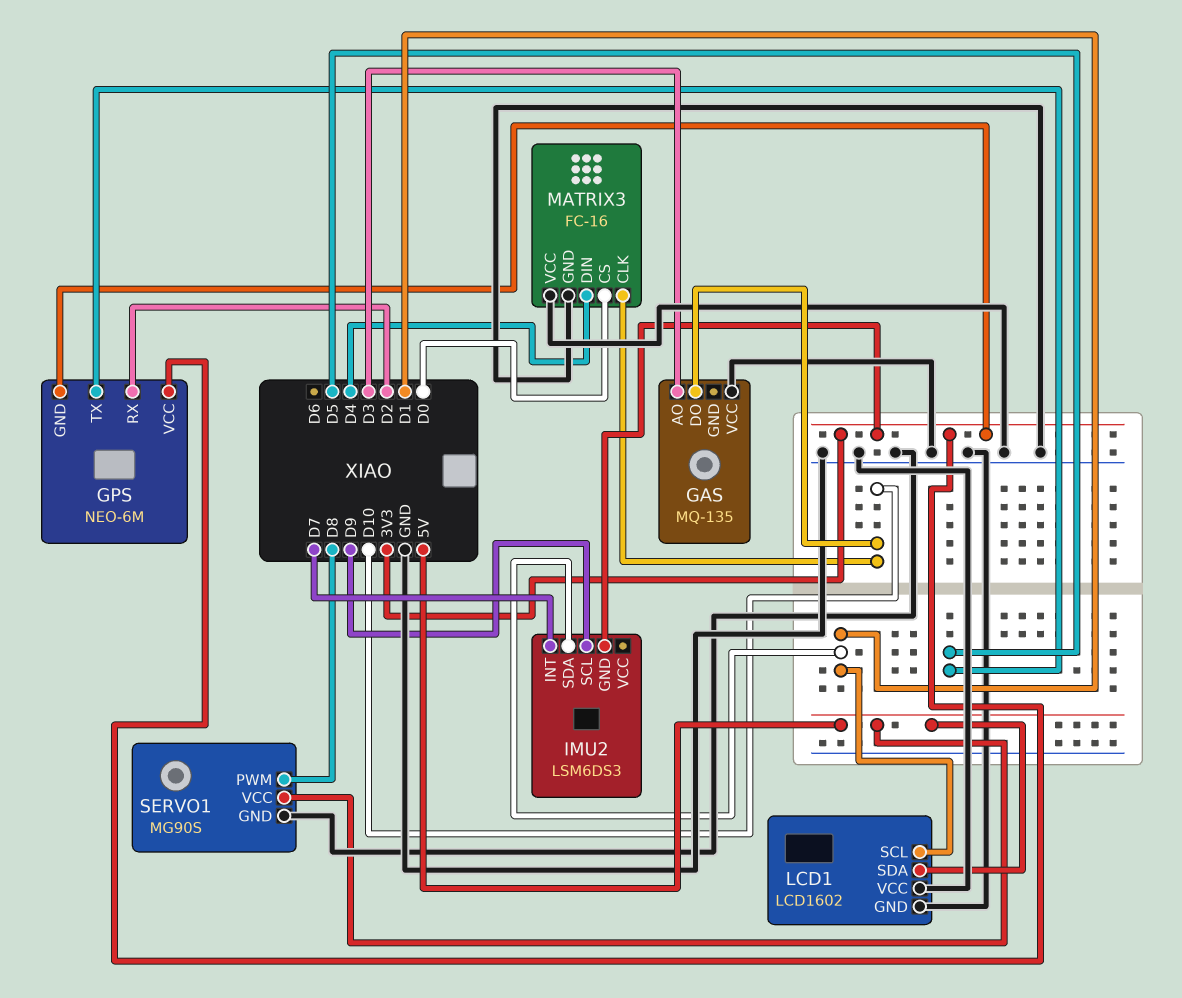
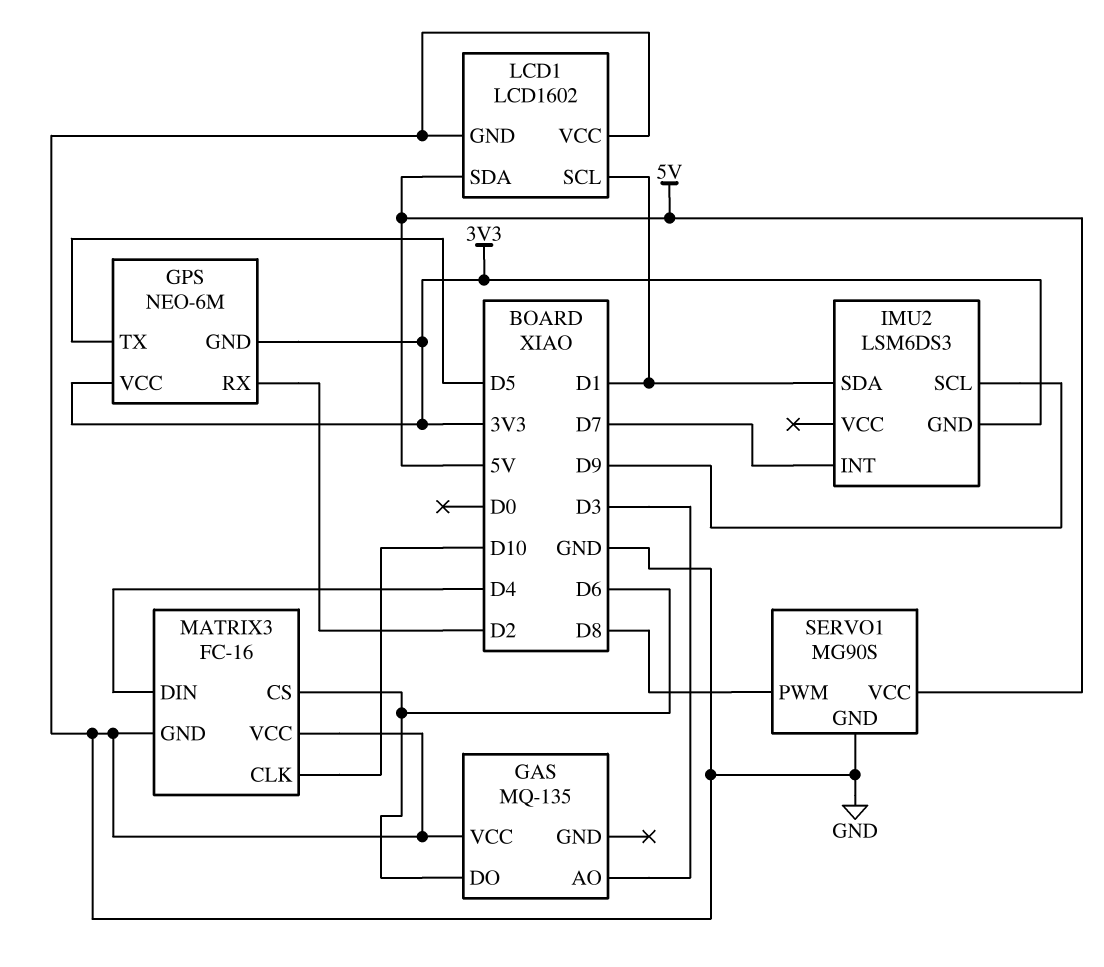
GAS pin DO: D10 -> D6
MATRIX3 pin CS: D0 -> D6

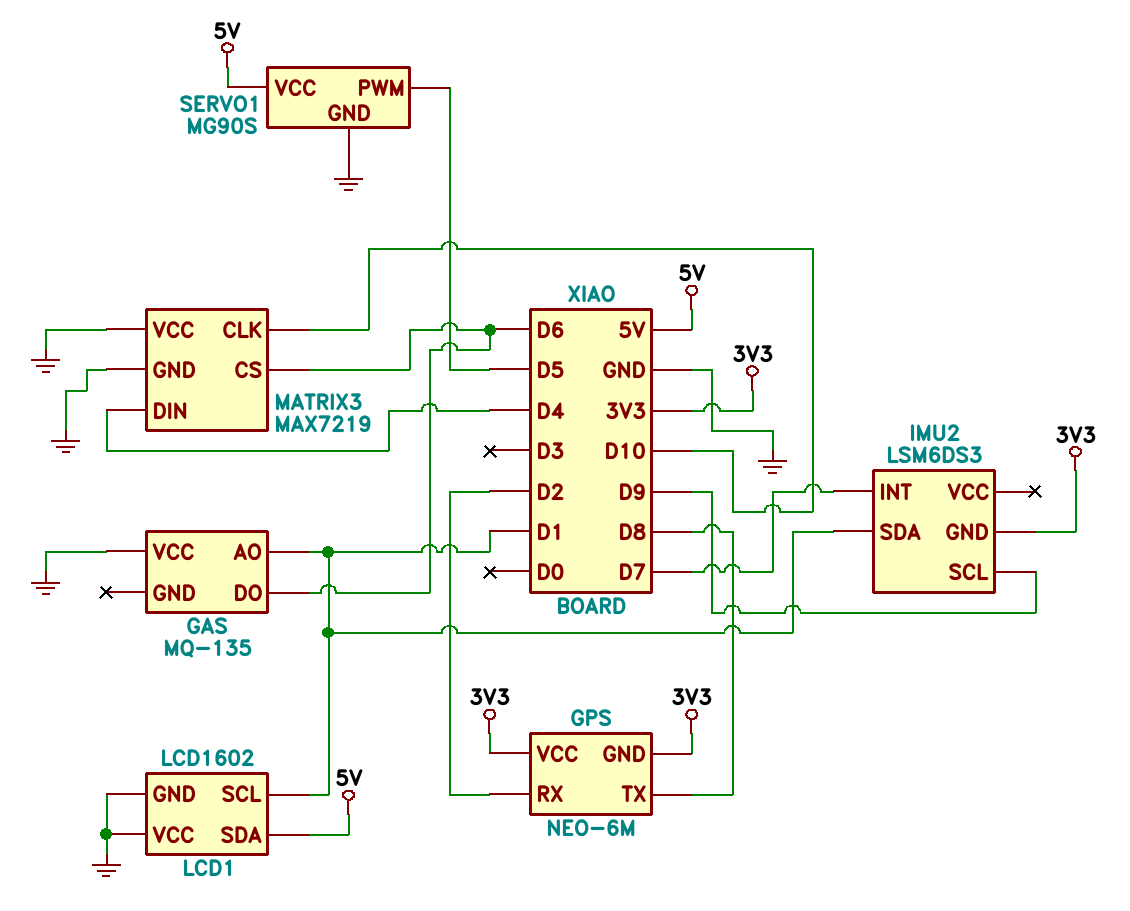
GAS pin AO: D3 -> D1
GPS pin TX: D5 -> D8
MATRIX3: FC-16 -> MAX7219
SERVO1 pin PWM: D8 -> D5

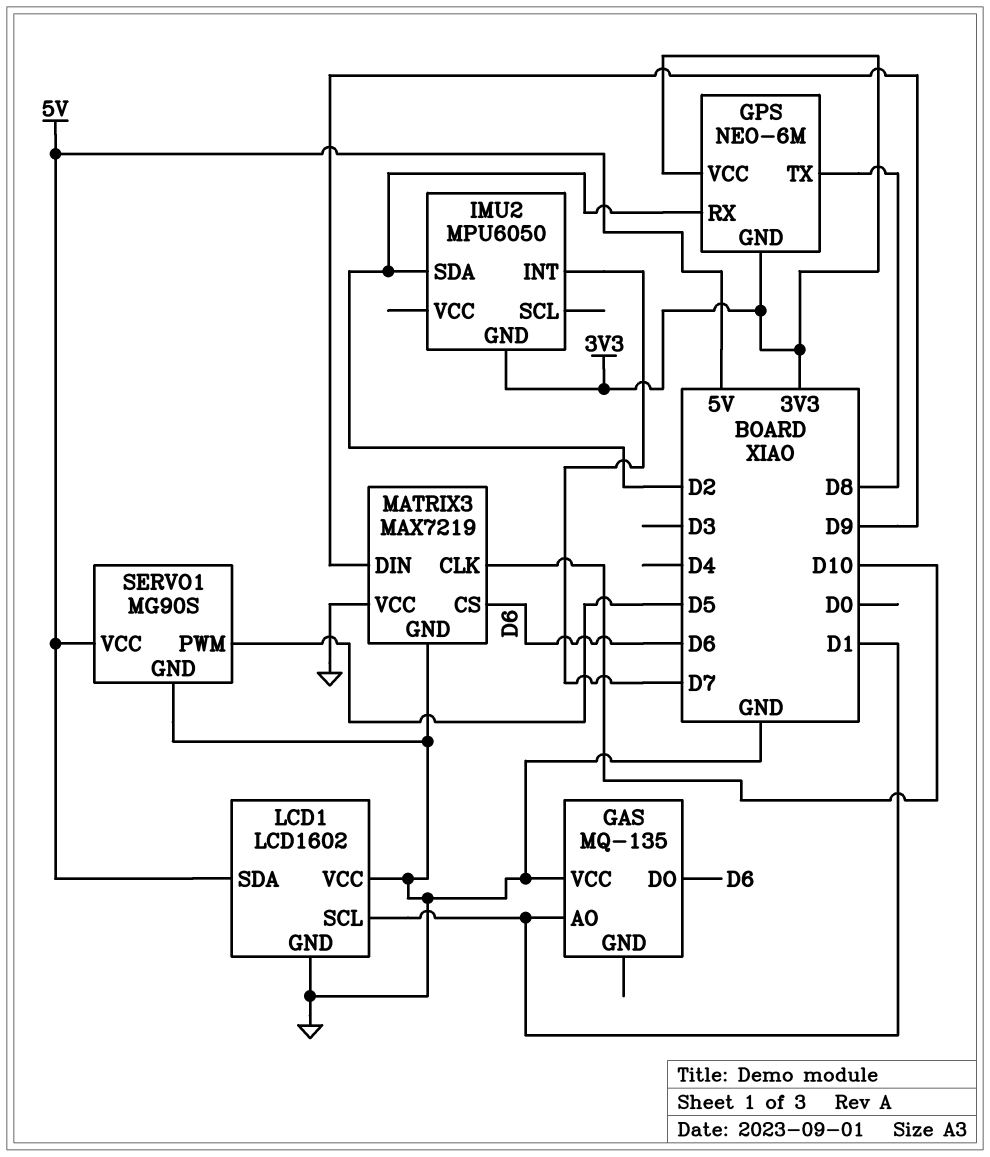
IMU2: LSM6DS3 -> MPU6050
IMU2 pin SCL: D9 -> none
IMU2 pin SDA: D1 -> D2
MATRIX3 pin DIN: D4 -> D9

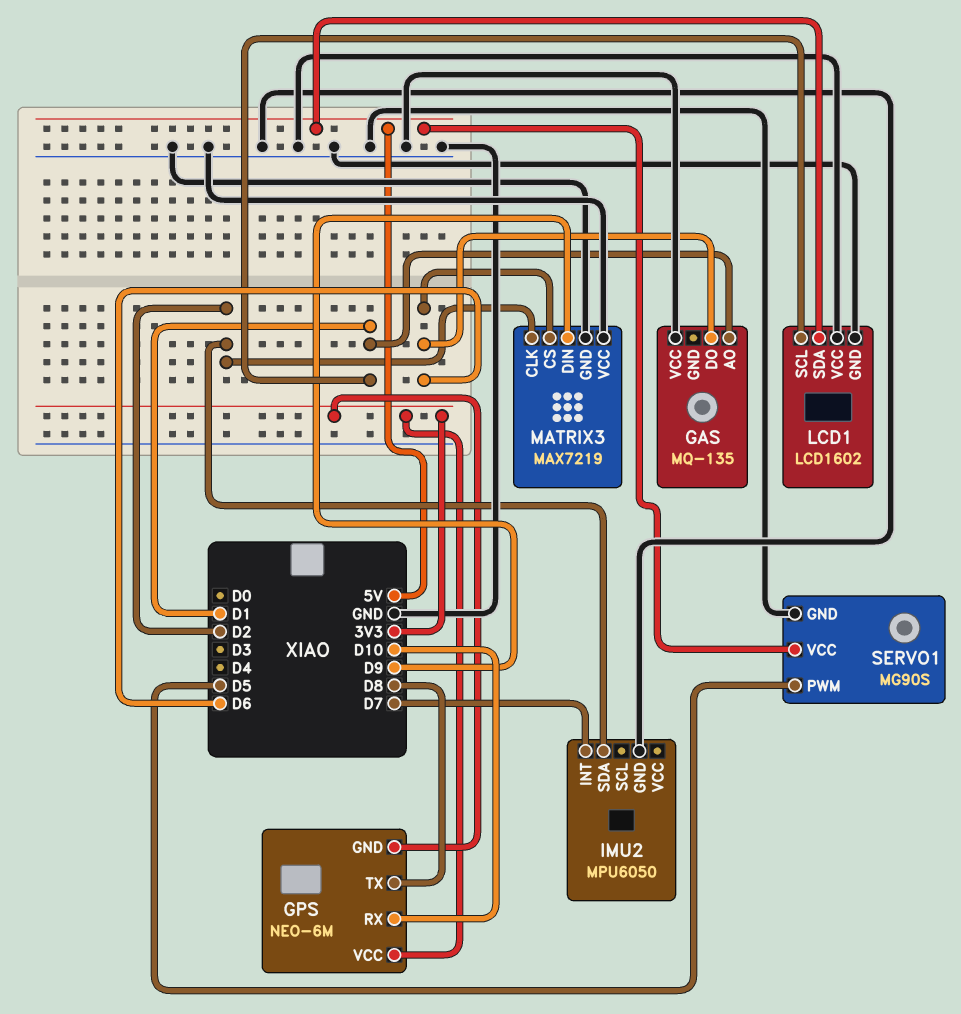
GPS pin RX: D2 -> D10
IMU2 pin GND: 3V3 -> GND
MATRIX3 pin CLK: D10 -> D2

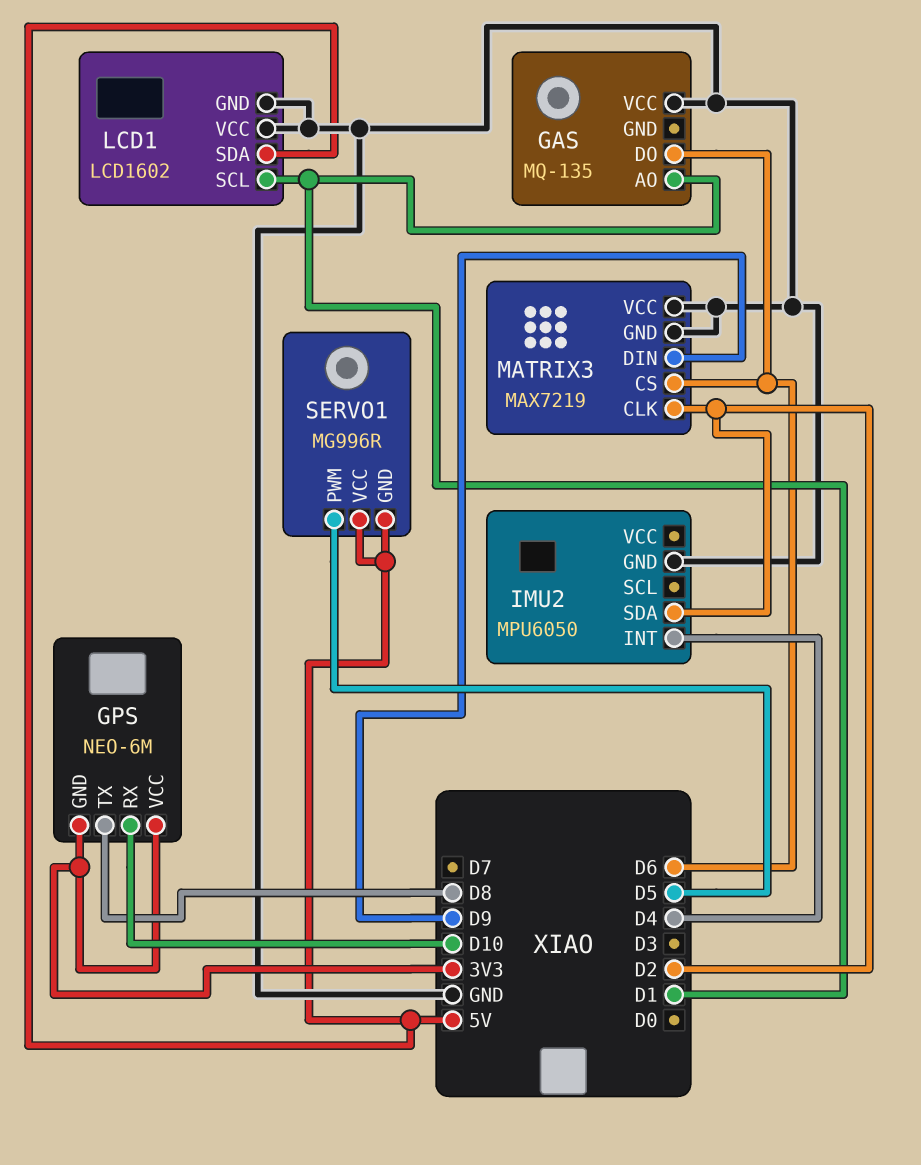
IMU2 pin INT: D7 -> D4
SERVO1: MG90S -> MG996R
SERVO1 pin GND: GND -> 5V

